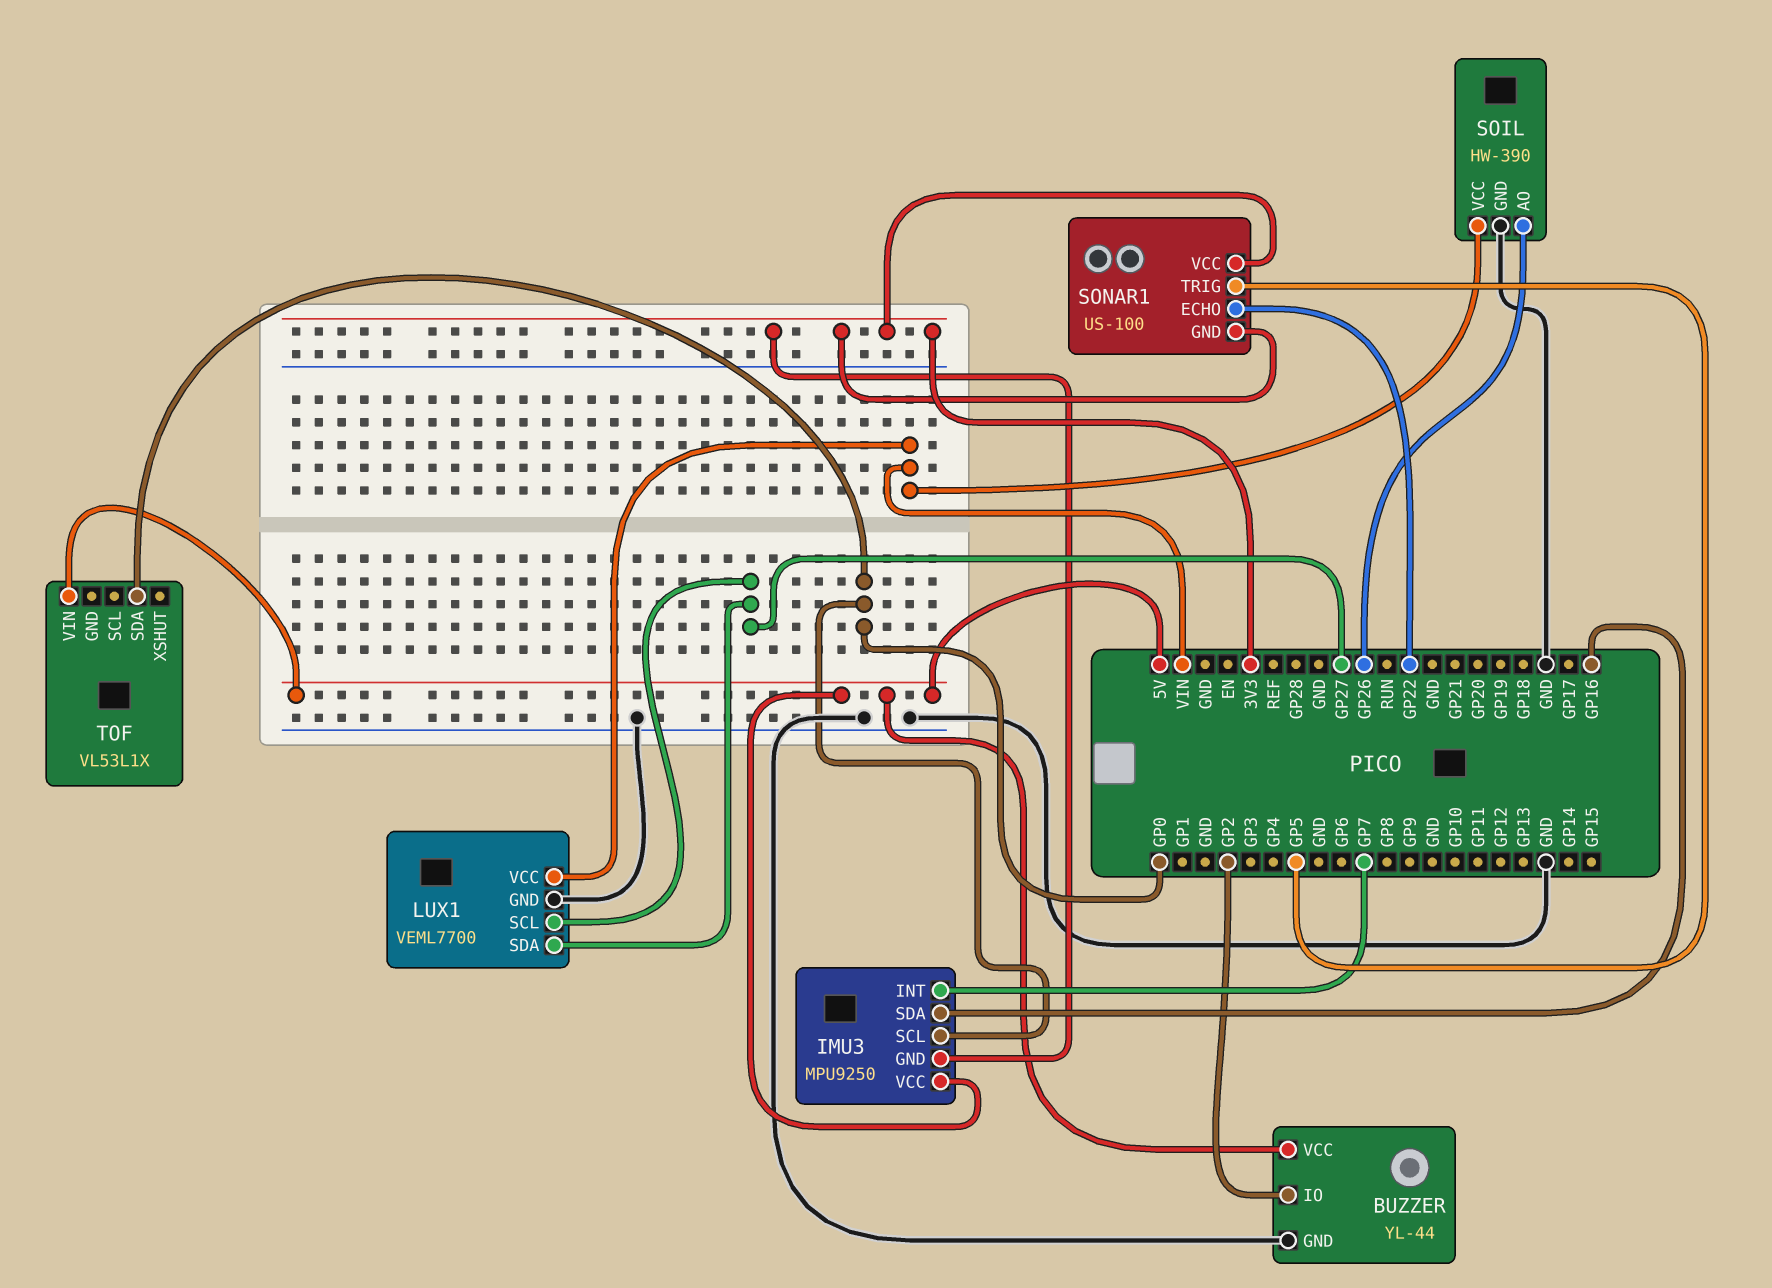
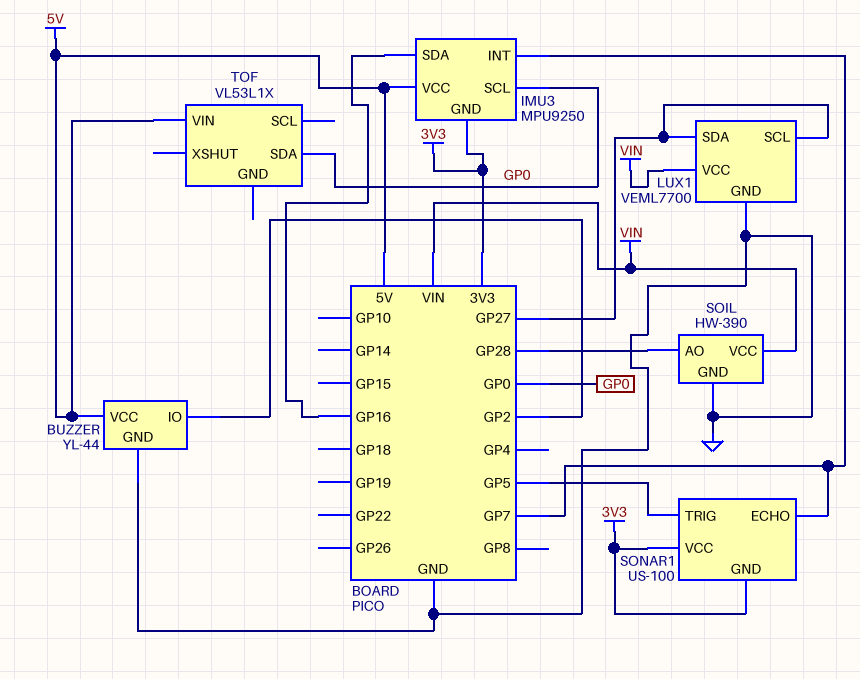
SOIL pin AO: GP26 -> GP28
SONAR1 pin ECHO: GP22 -> GP7

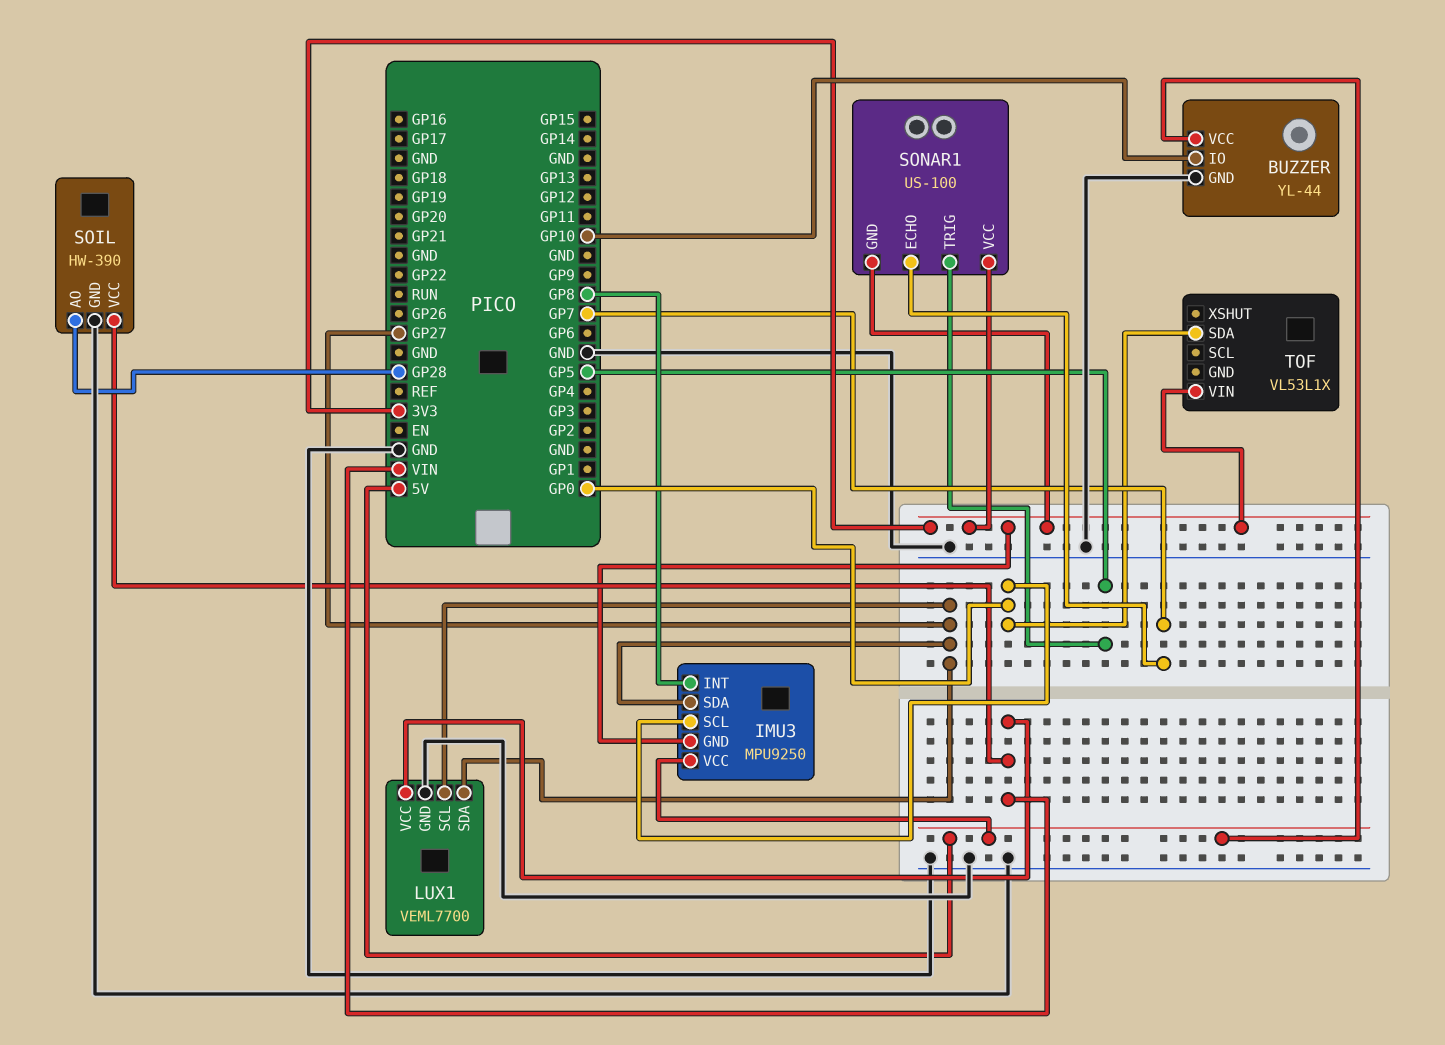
BUZZER pin IO: GP2 -> GP10
IMU3 pin INT: GP7 -> GP8
IMU3 pin SDA: GP16 -> GP27
TOF pin VIN: 5V -> 3V3

